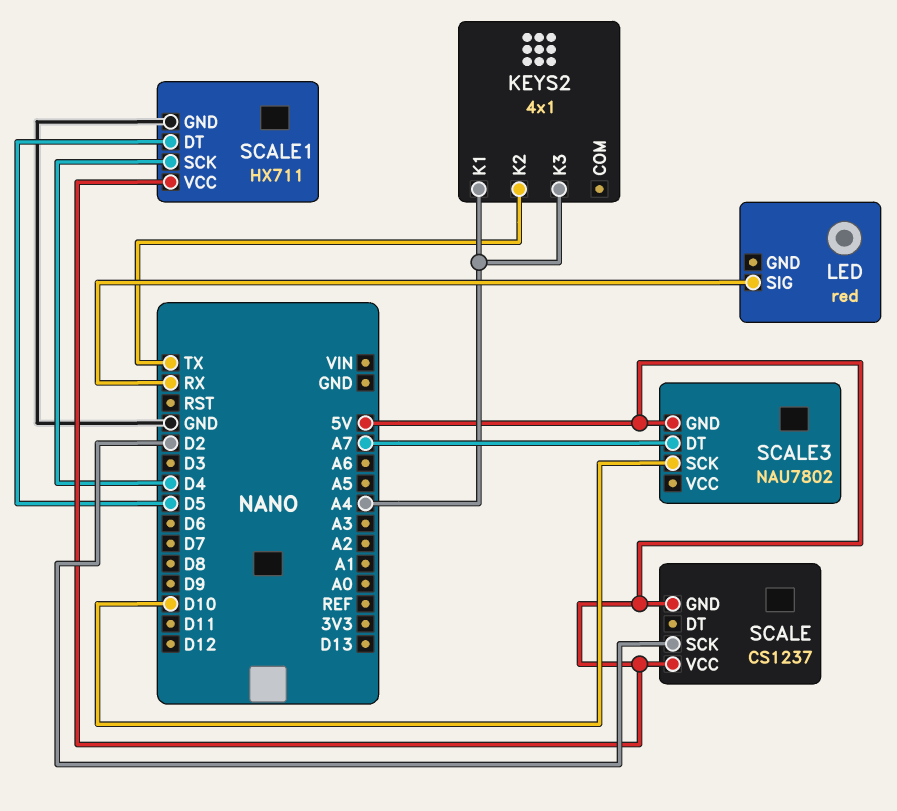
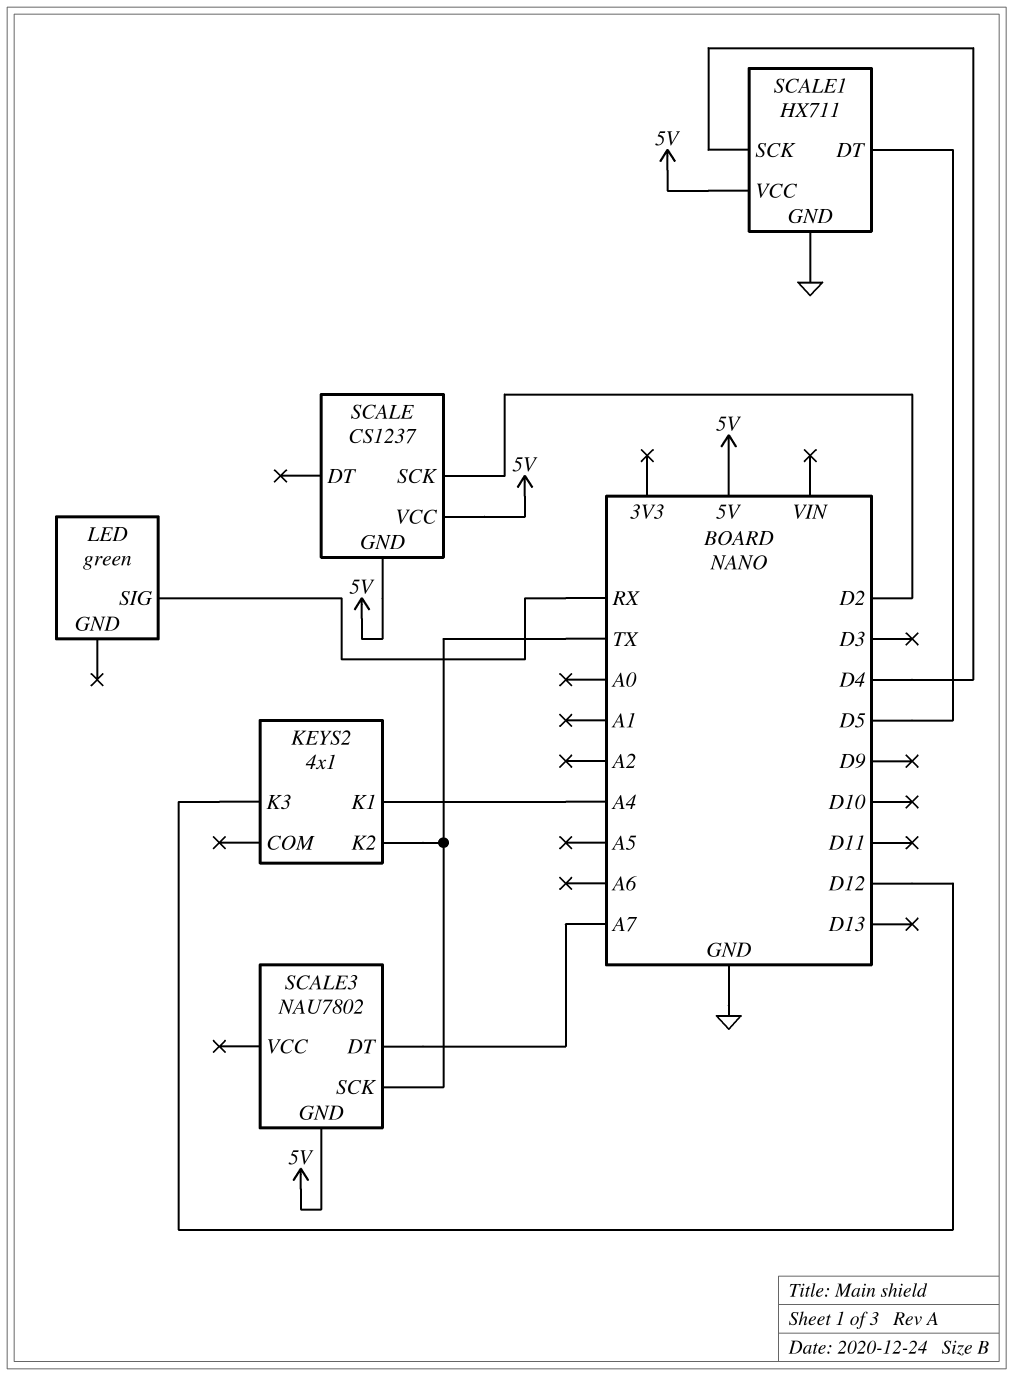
KEYS2 pin K3: A4 -> D12
LED: red -> green
SCALE3 pin SCK: D10 -> TX

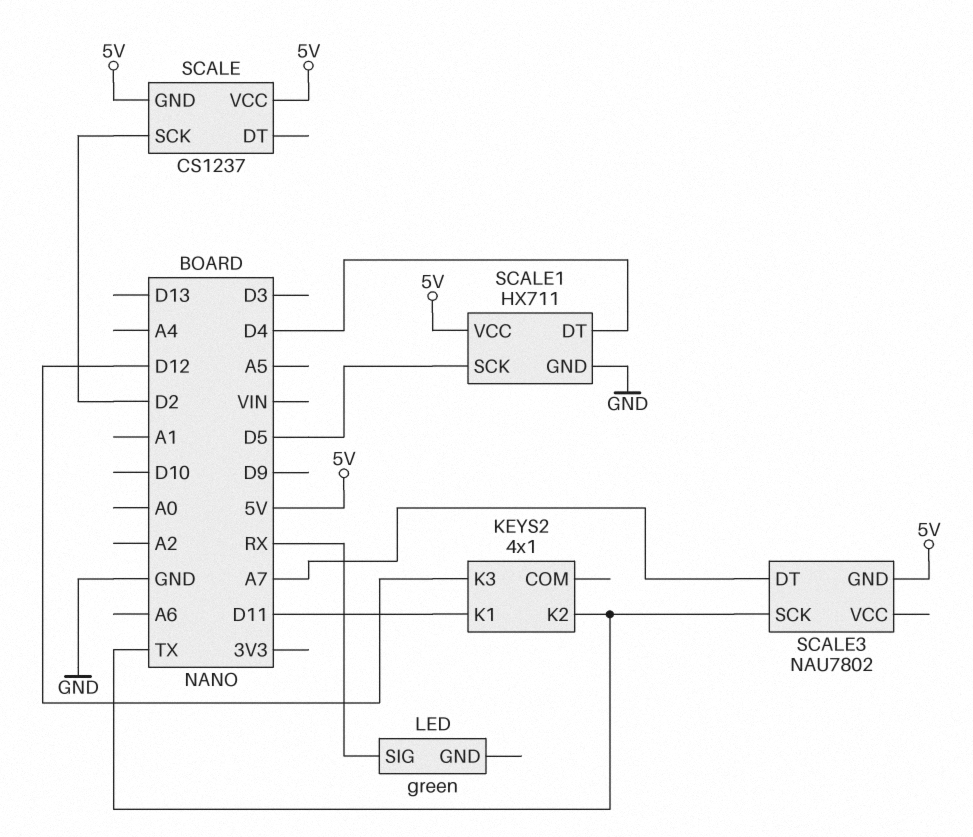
KEYS2 pin K1: A4 -> D11
SCALE1 pin DT: D5 -> D4
SCALE1 pin SCK: D4 -> D5

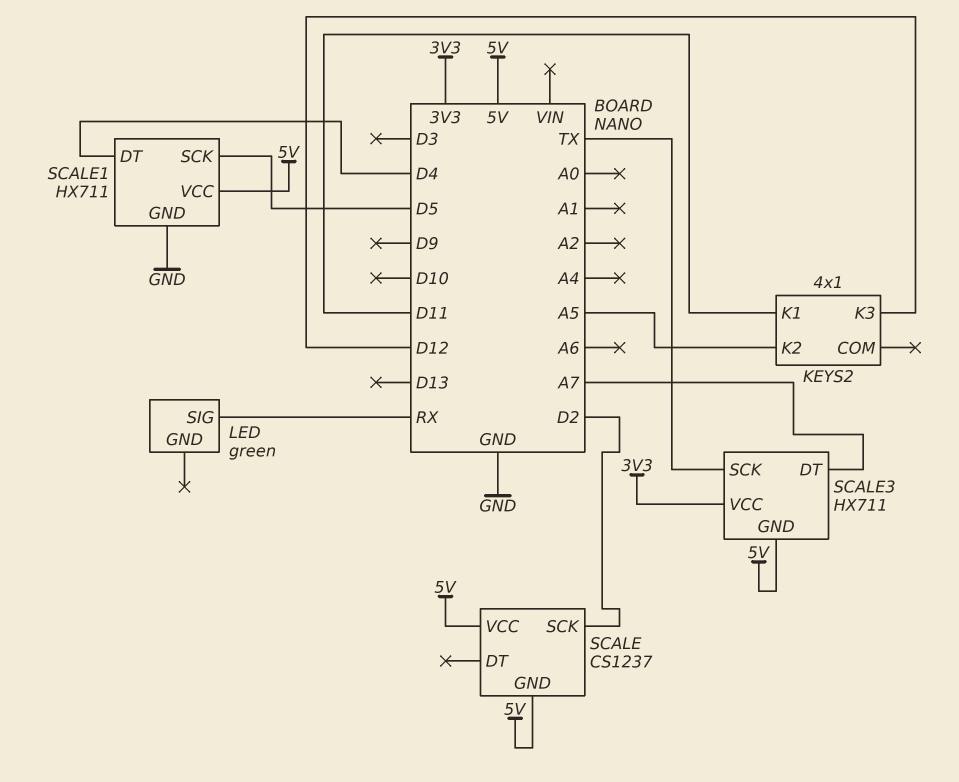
KEYS2 pin K2: TX -> A5
SCALE3: NAU7802 -> HX711
SCALE3 pin VCC: none -> 3V3

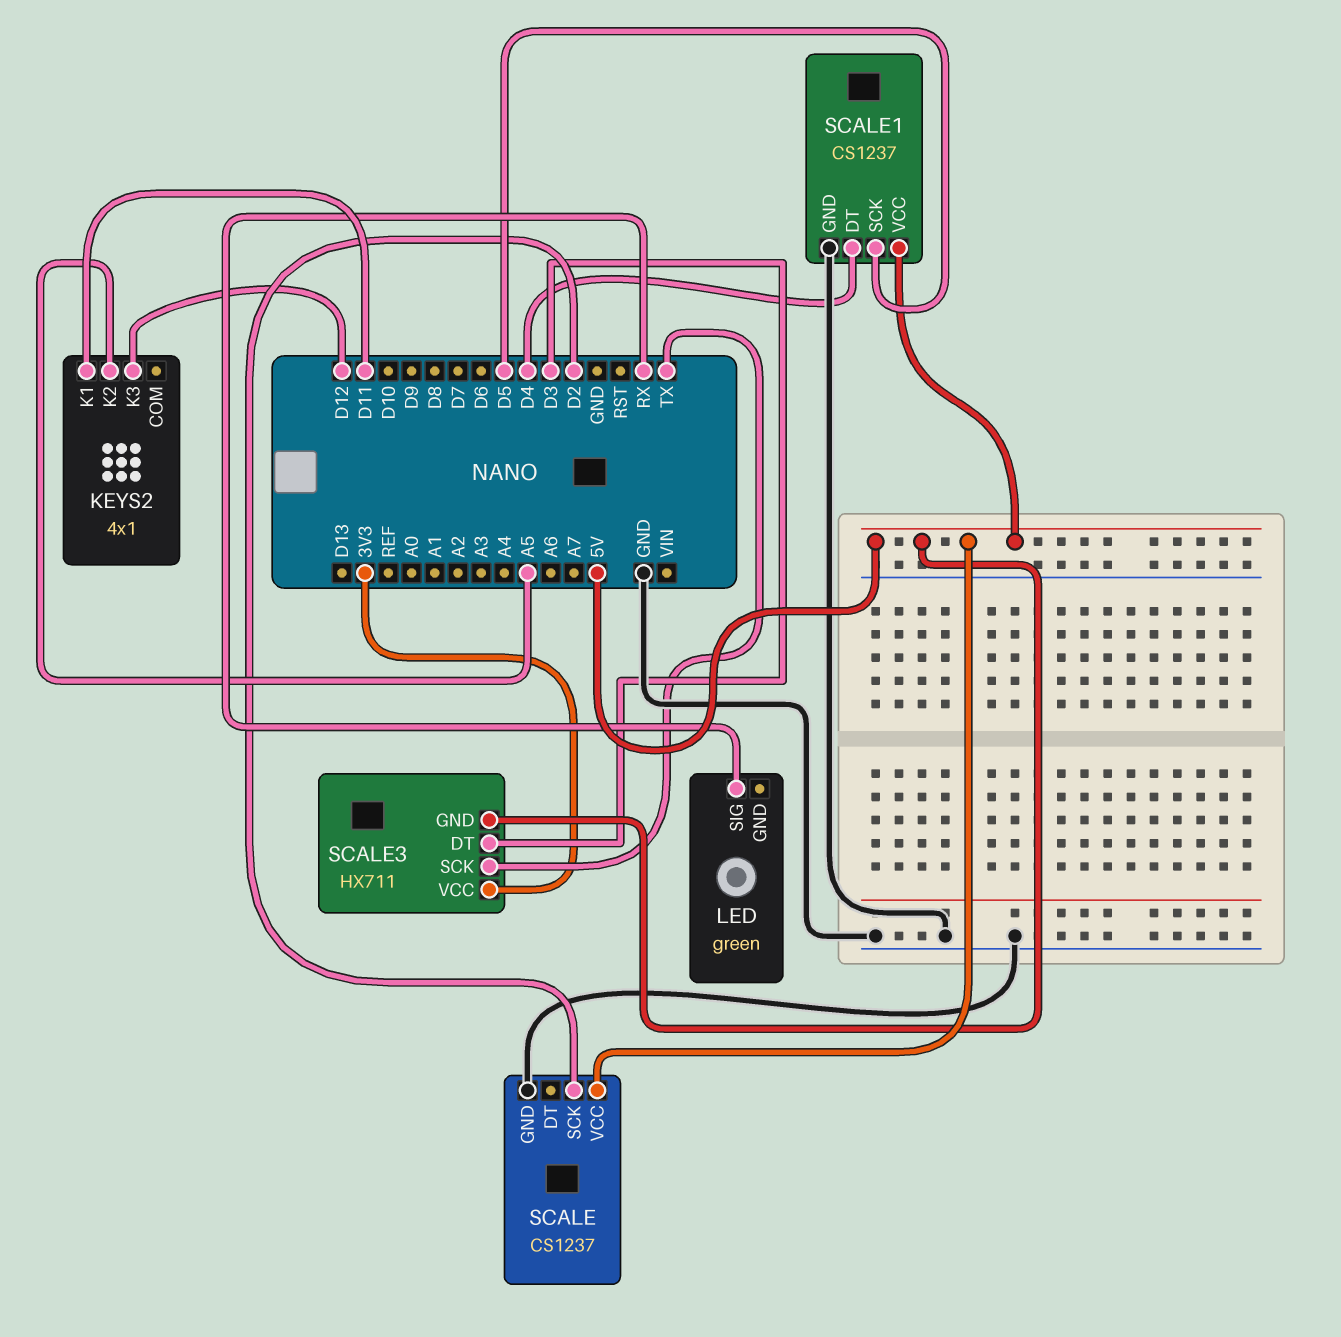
SCALE pin GND: 5V -> GND
SCALE1: HX711 -> CS1237
SCALE3 pin DT: A7 -> D3

